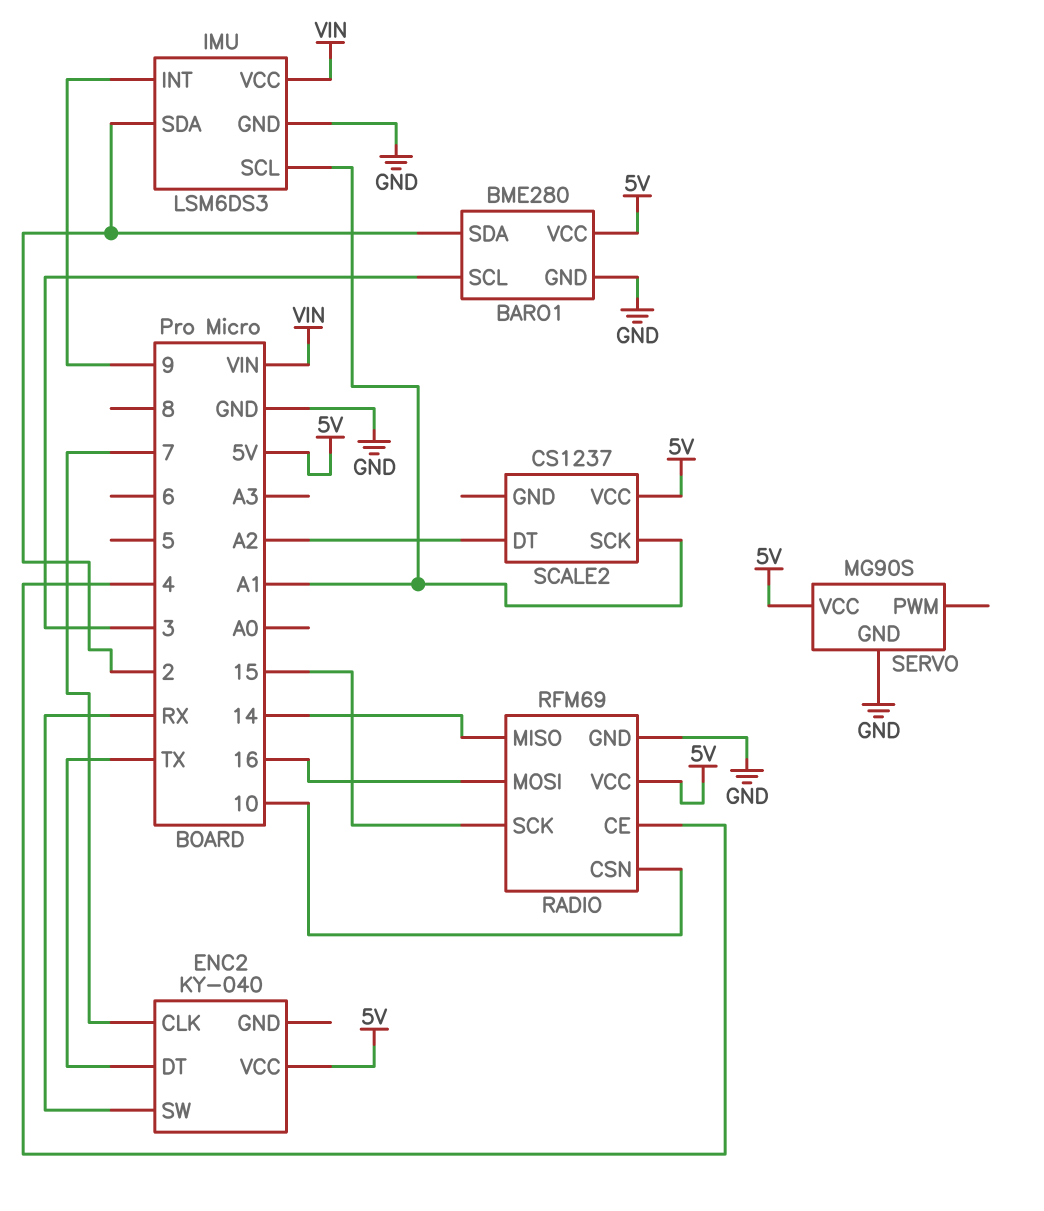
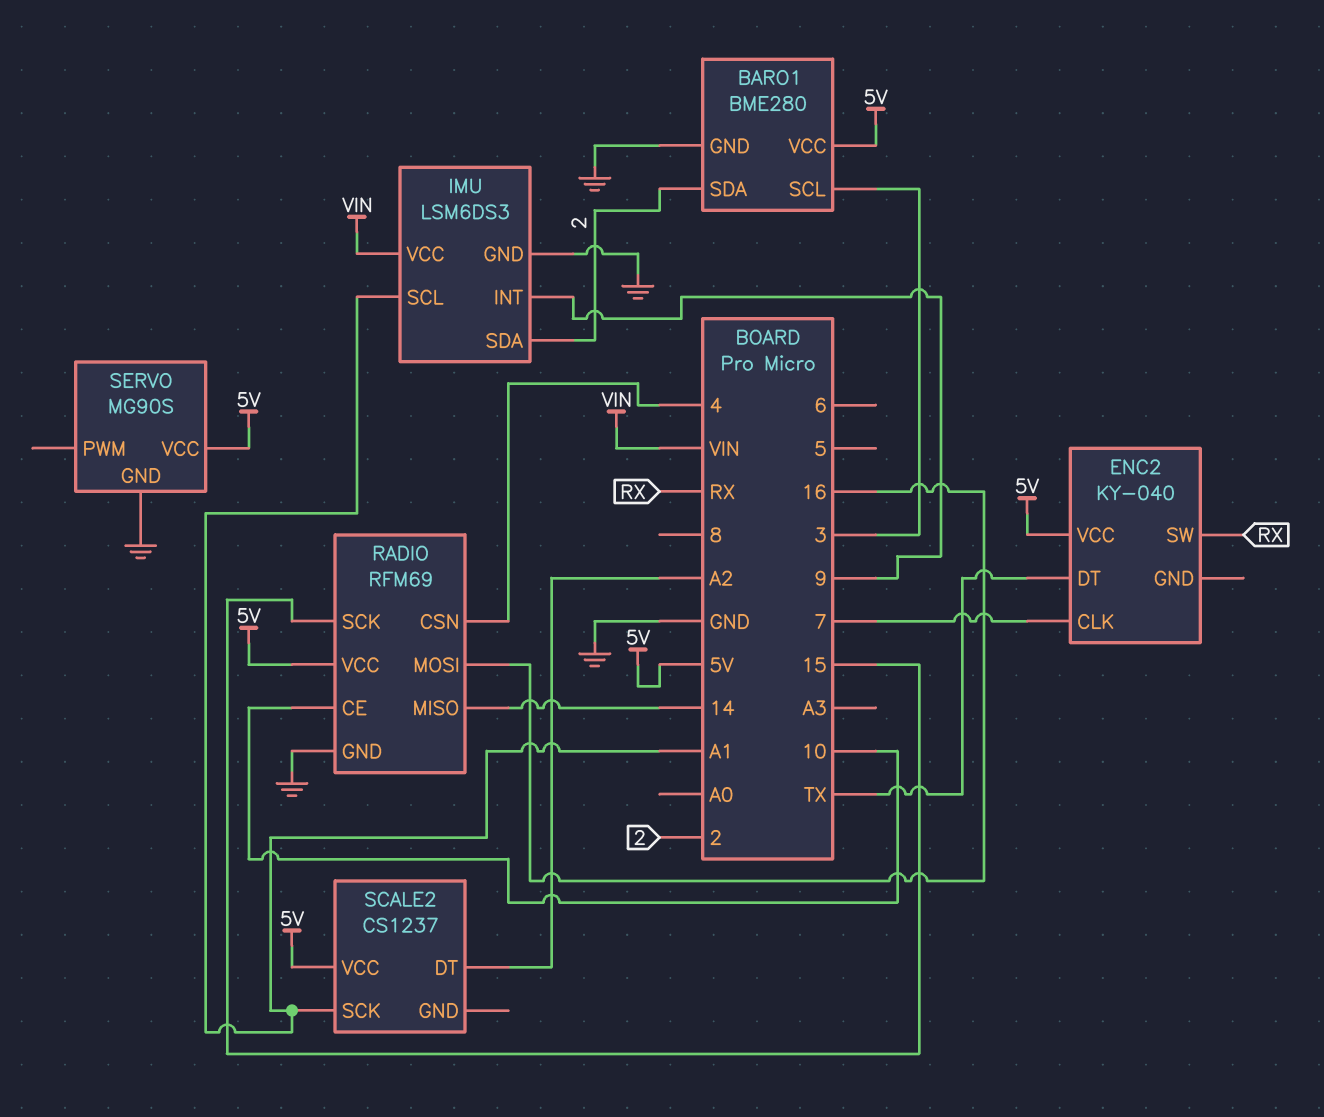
RADIO pin CE: 4 -> 10
RADIO pin CSN: 10 -> 4

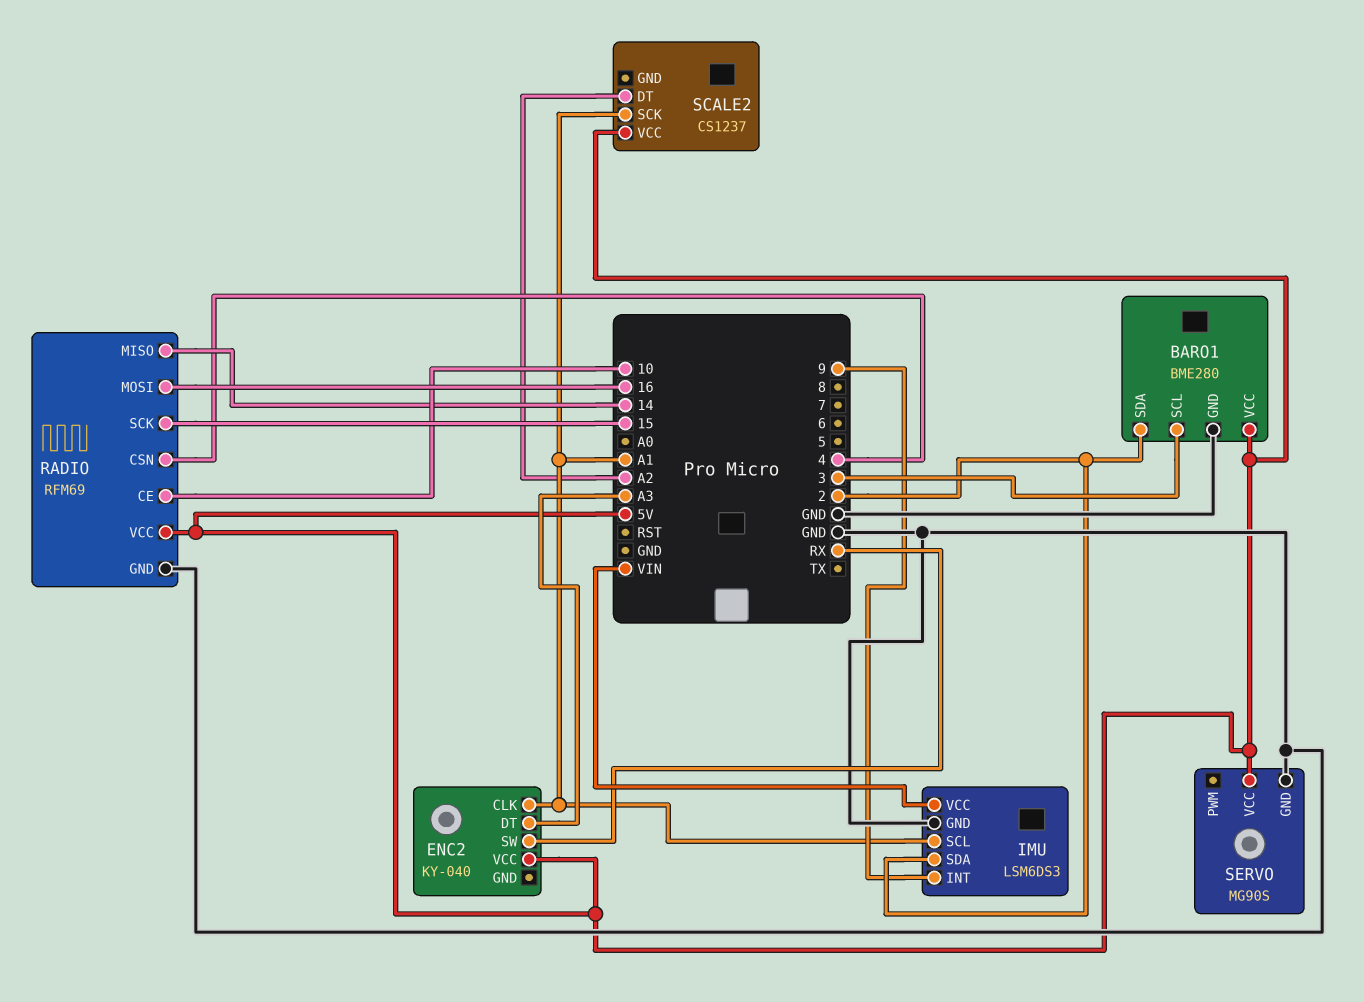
ENC2 pin CLK: 7 -> A1
ENC2 pin DT: TX -> A3

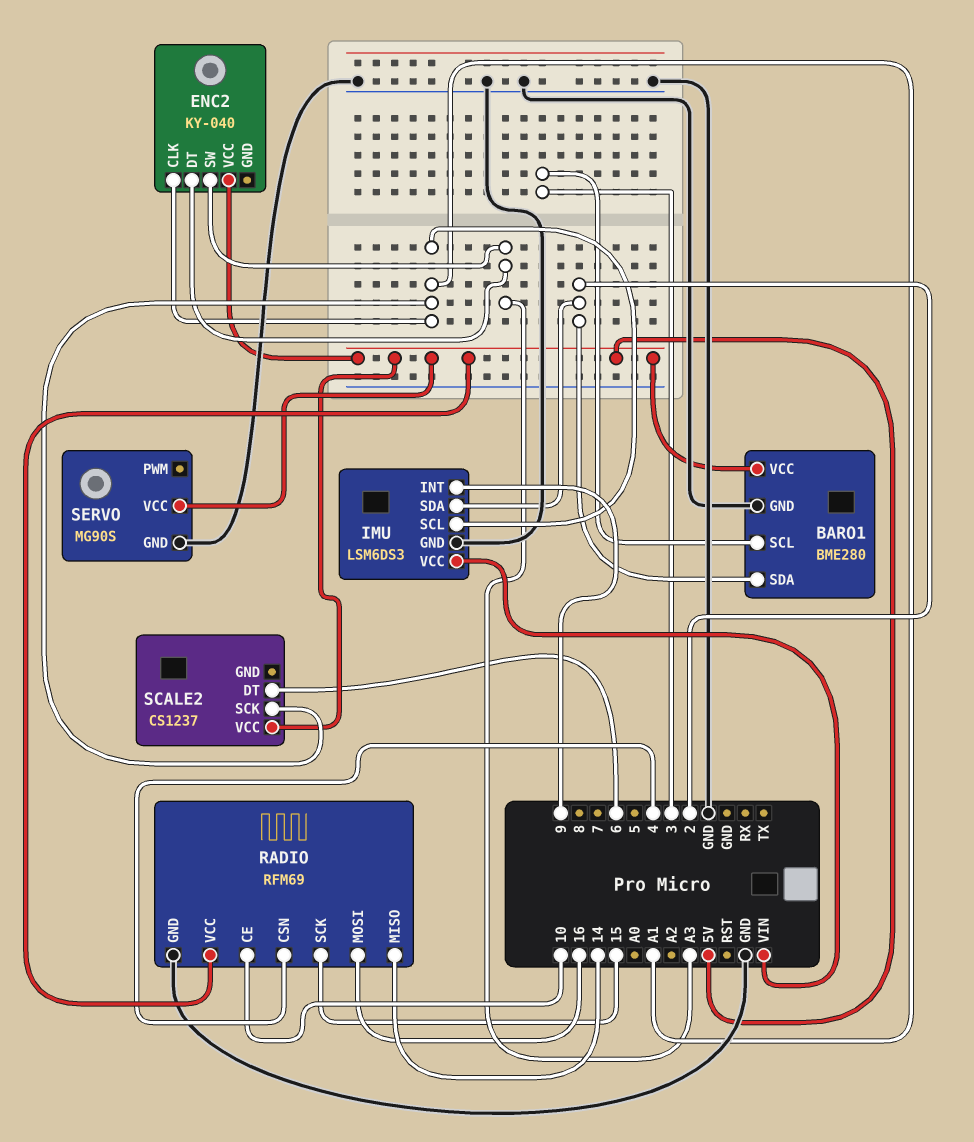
ENC2 pin SW: RX -> A3
SCALE2 pin DT: A2 -> 6

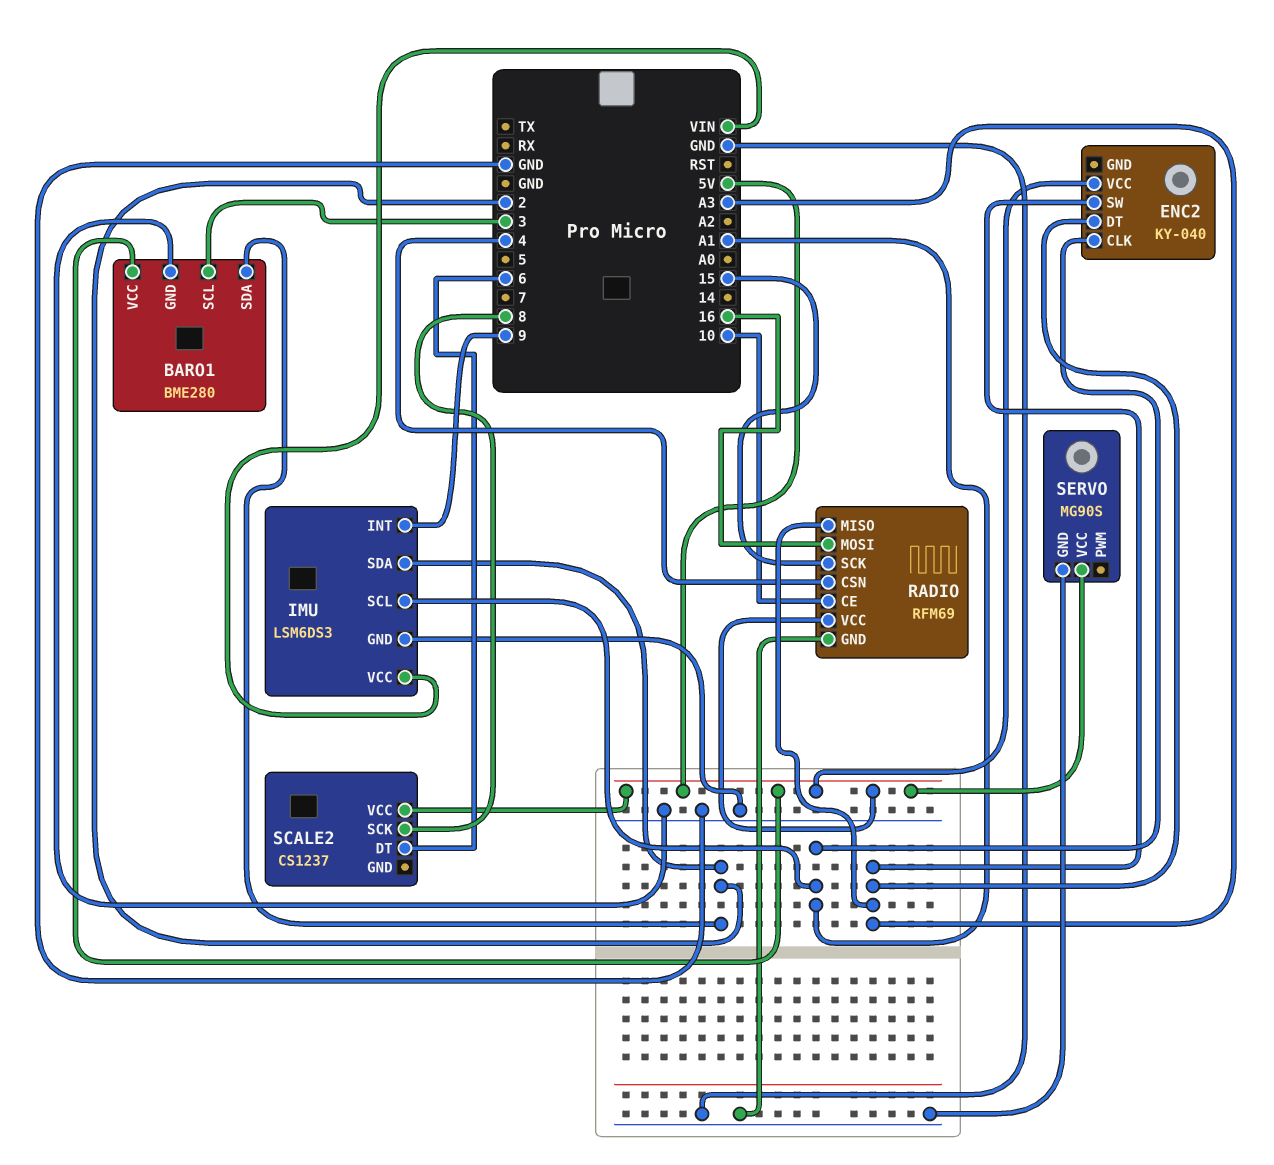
RADIO pin MISO: 14 -> A3
SCALE2 pin SCK: A1 -> 8

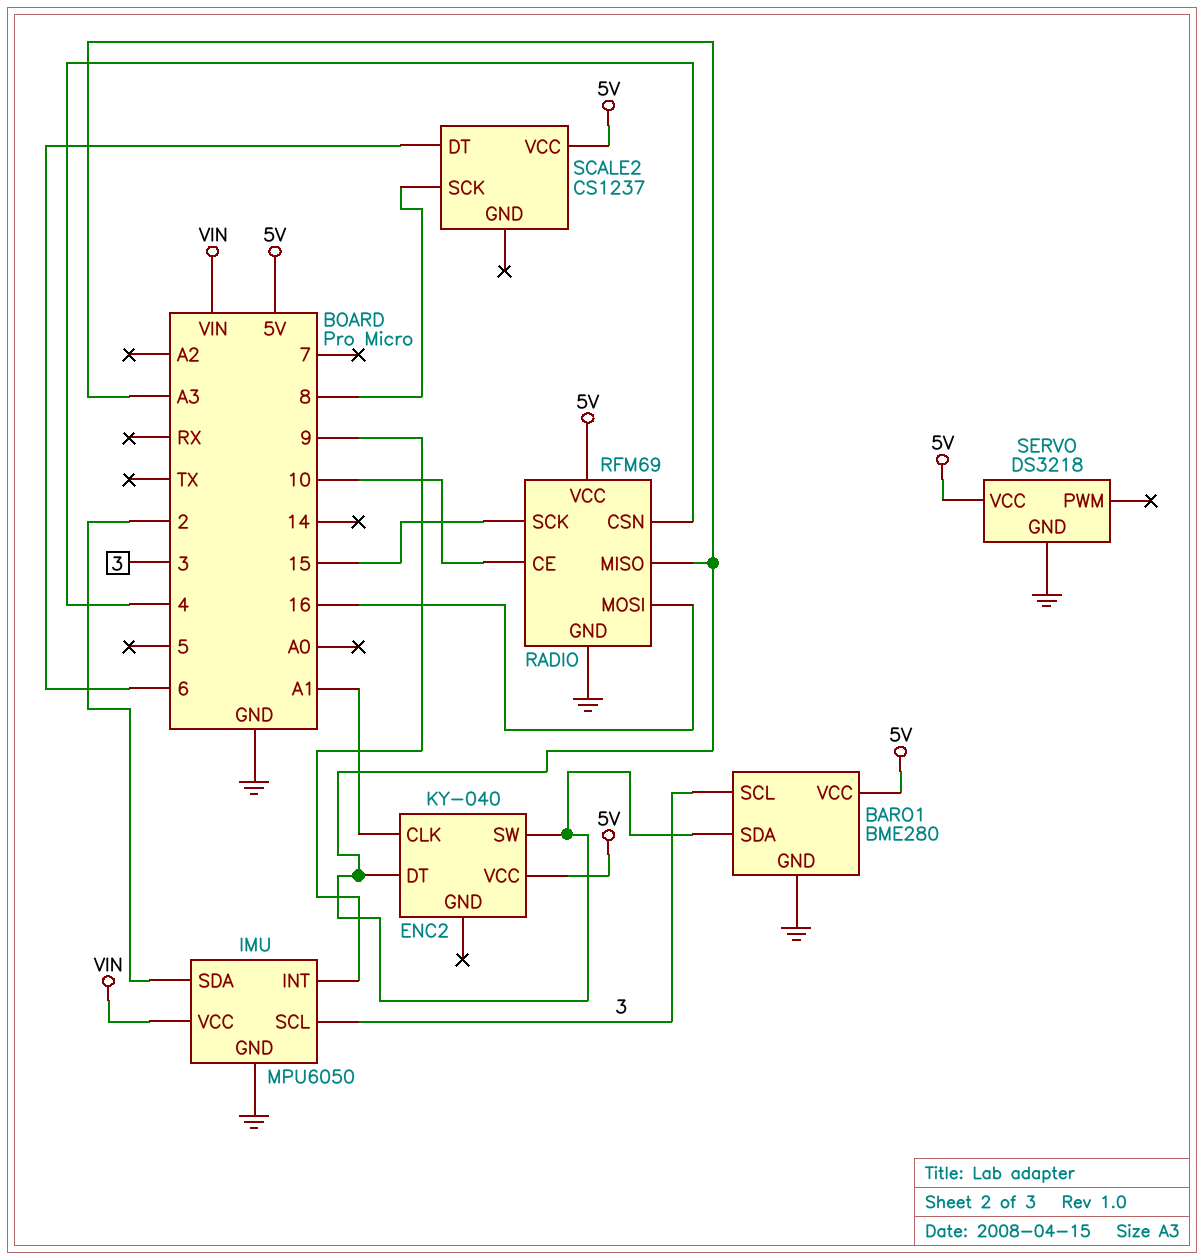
BARO1 pin SDA: 2 -> A3
IMU: LSM6DS3 -> MPU6050
IMU pin SCL: A1 -> 3
SERVO: MG90S -> DS3218

